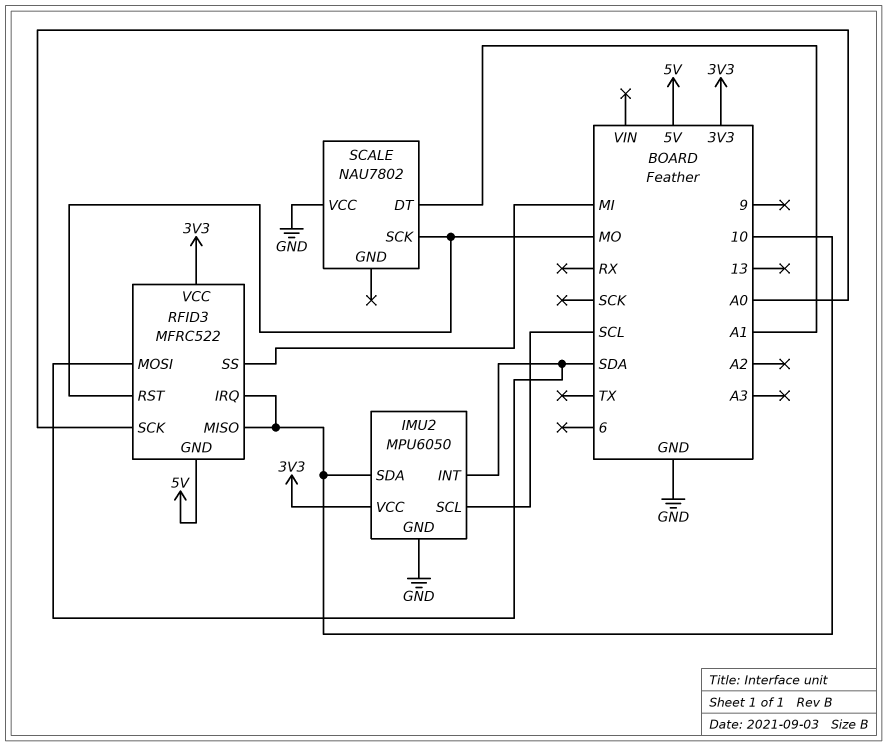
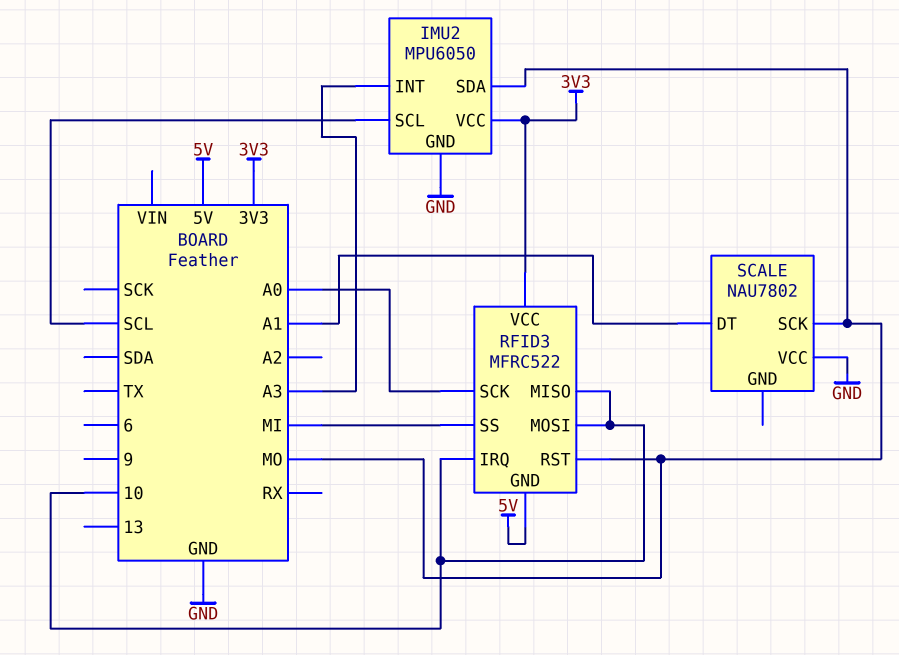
IMU2 pin INT: SDA -> A3
IMU2 pin SDA: 10 -> MO
RFID3 pin MOSI: SDA -> 10

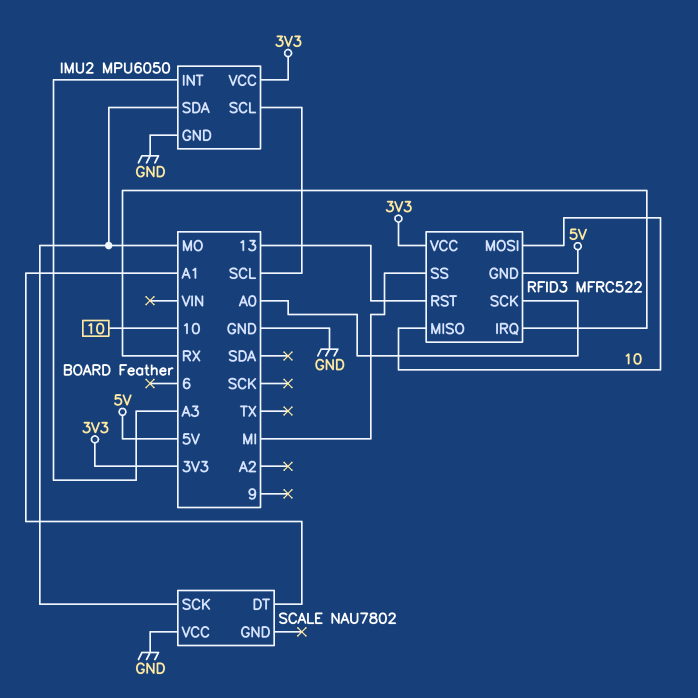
RFID3 pin IRQ: 10 -> RX
RFID3 pin RST: MO -> 13

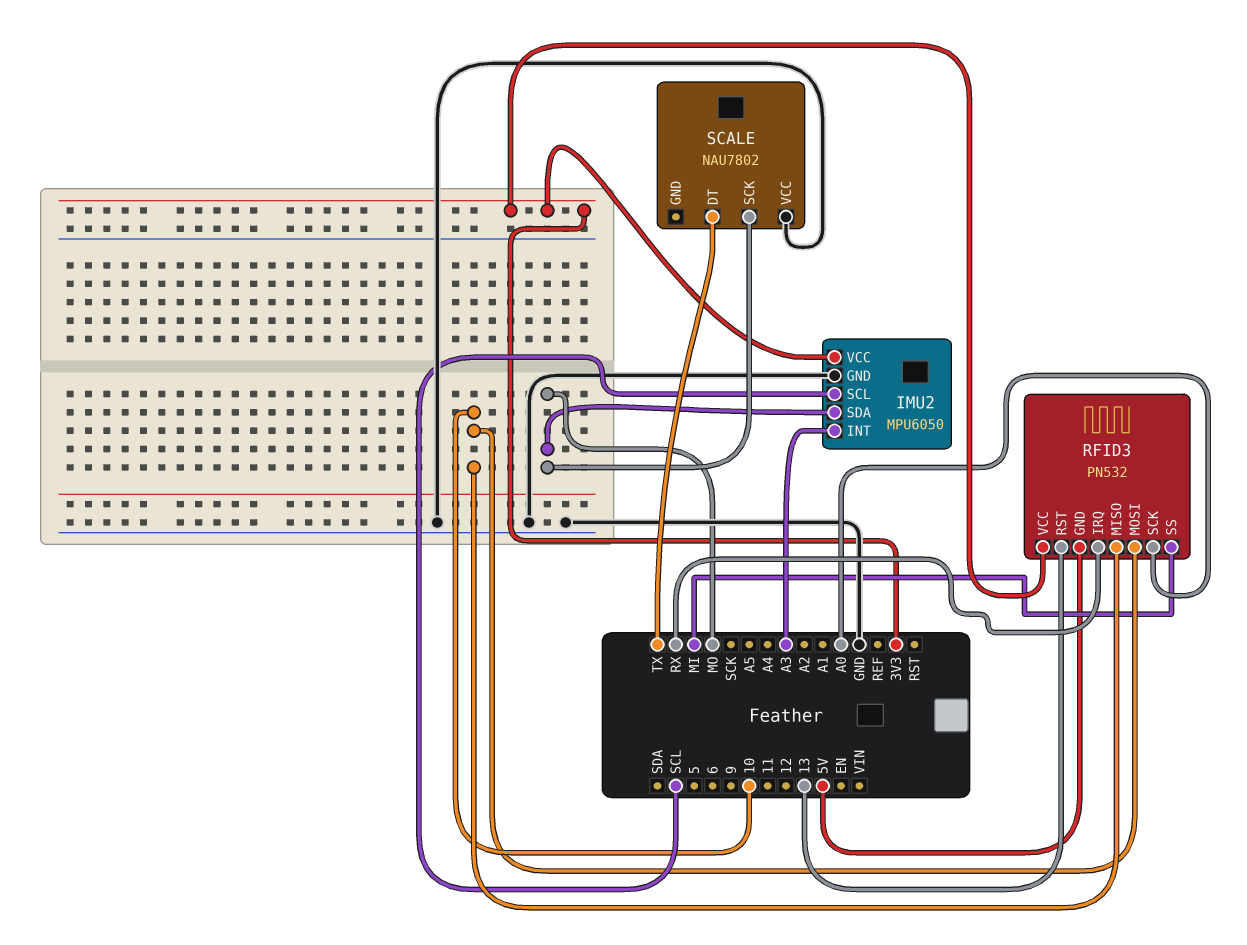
RFID3: MFRC522 -> PN532
SCALE pin DT: A1 -> TX

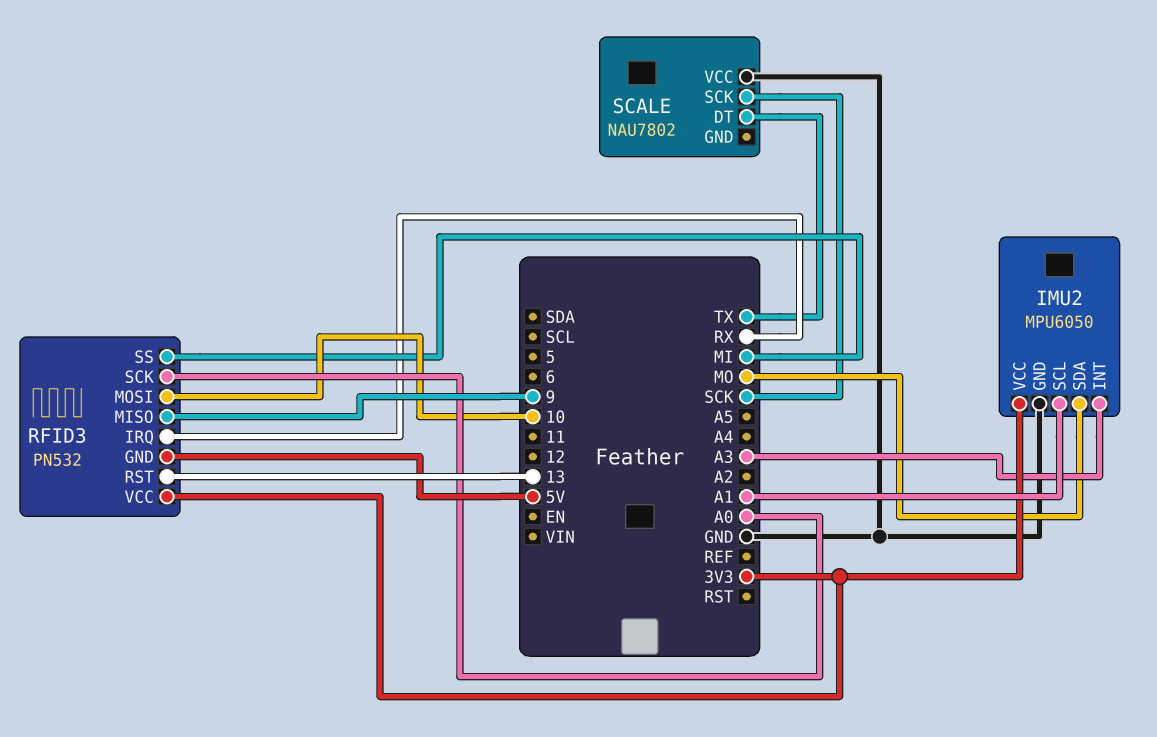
IMU2 pin SCL: SCL -> A1
RFID3 pin MISO: 10 -> 9
SCALE pin SCK: MO -> SCK

